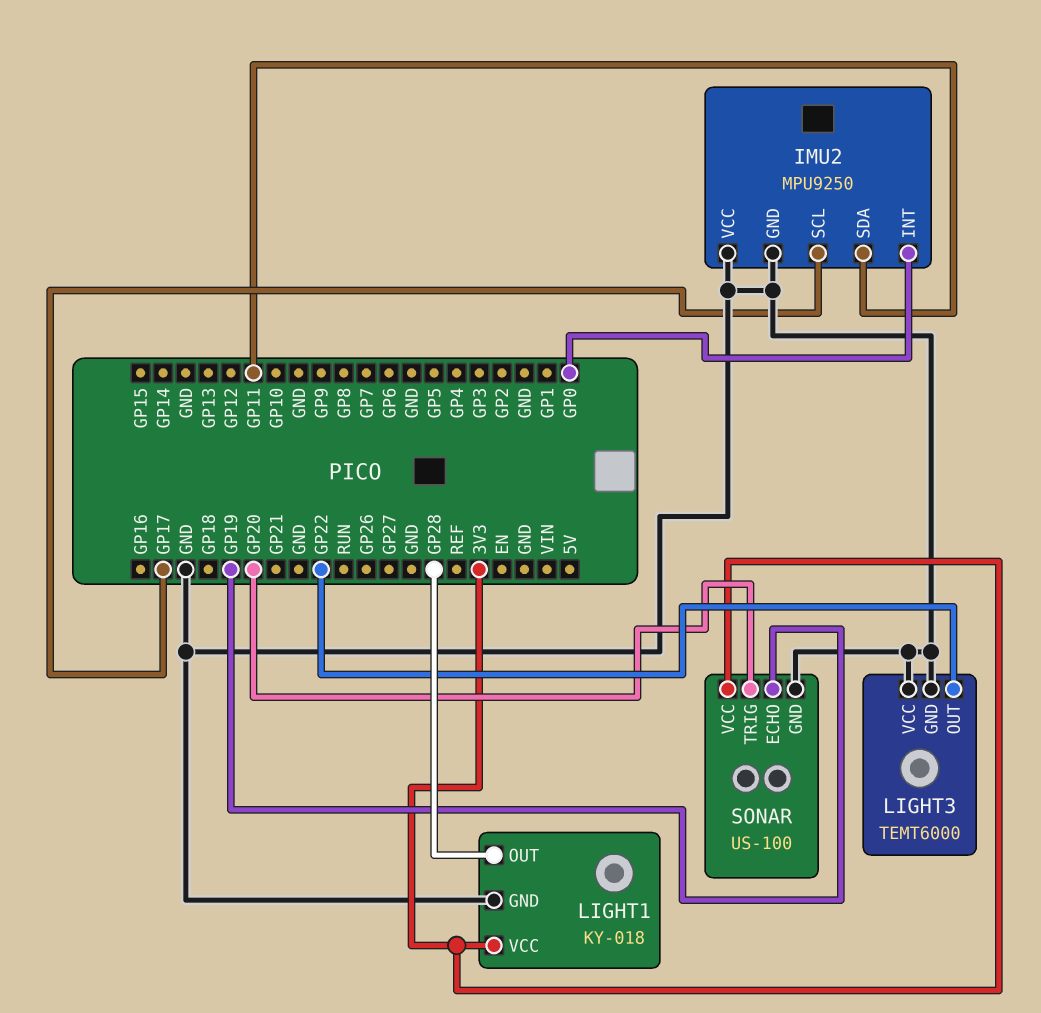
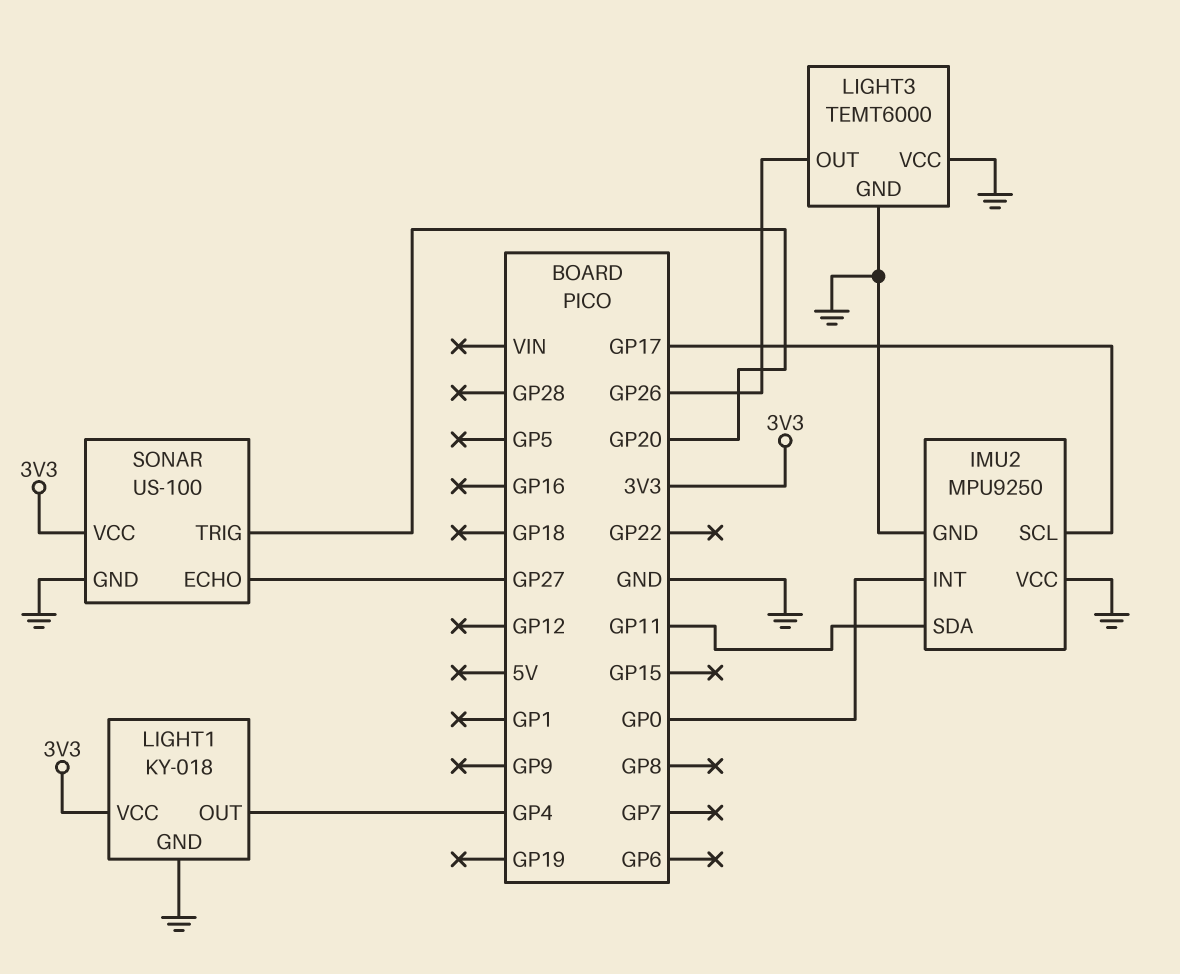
LIGHT1 pin OUT: GP28 -> GP4
LIGHT3 pin OUT: GP22 -> GP26
SONAR pin ECHO: GP19 -> GP27

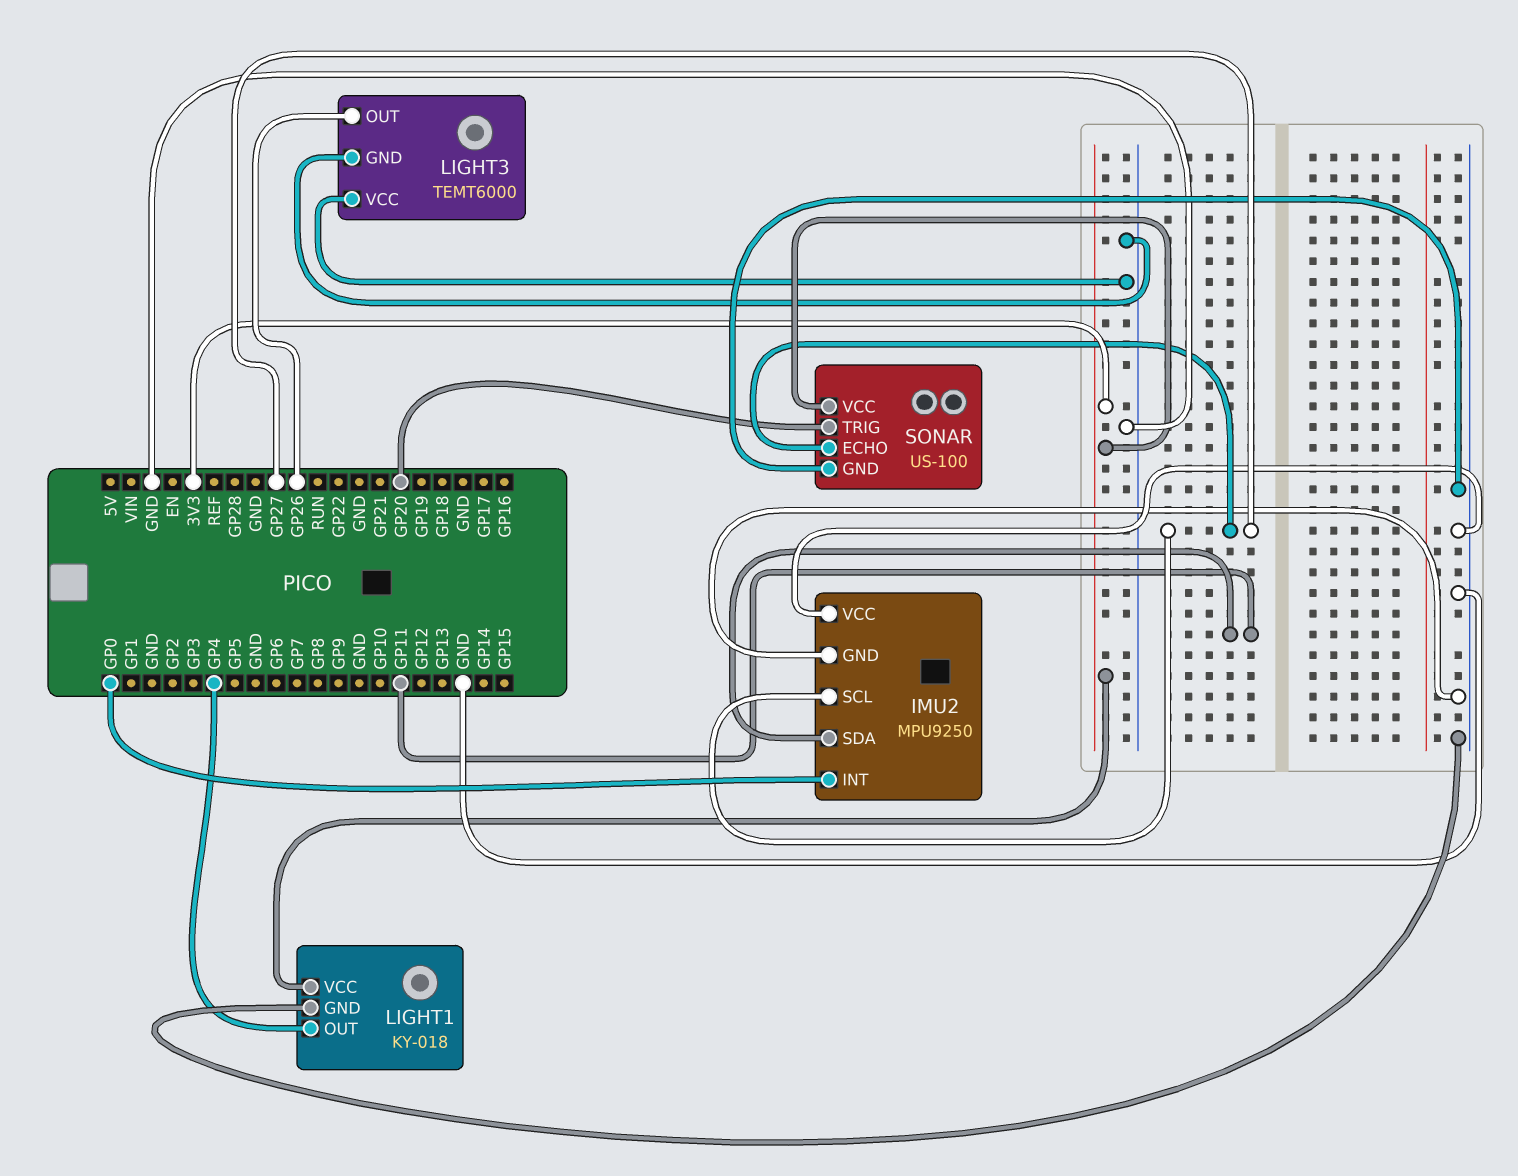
IMU2 pin SCL: GP17 -> GP27

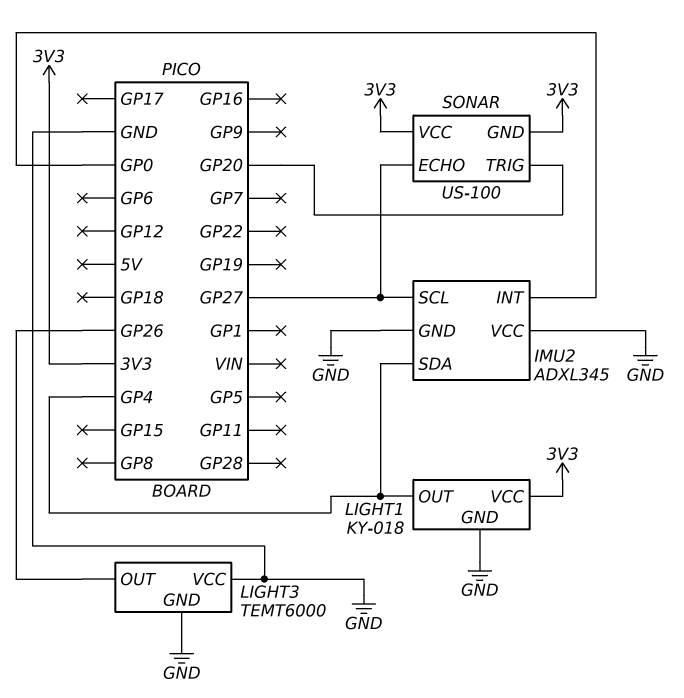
IMU2: MPU9250 -> ADXL345
IMU2 pin SDA: GP11 -> GP4
SONAR pin GND: GND -> 3V3

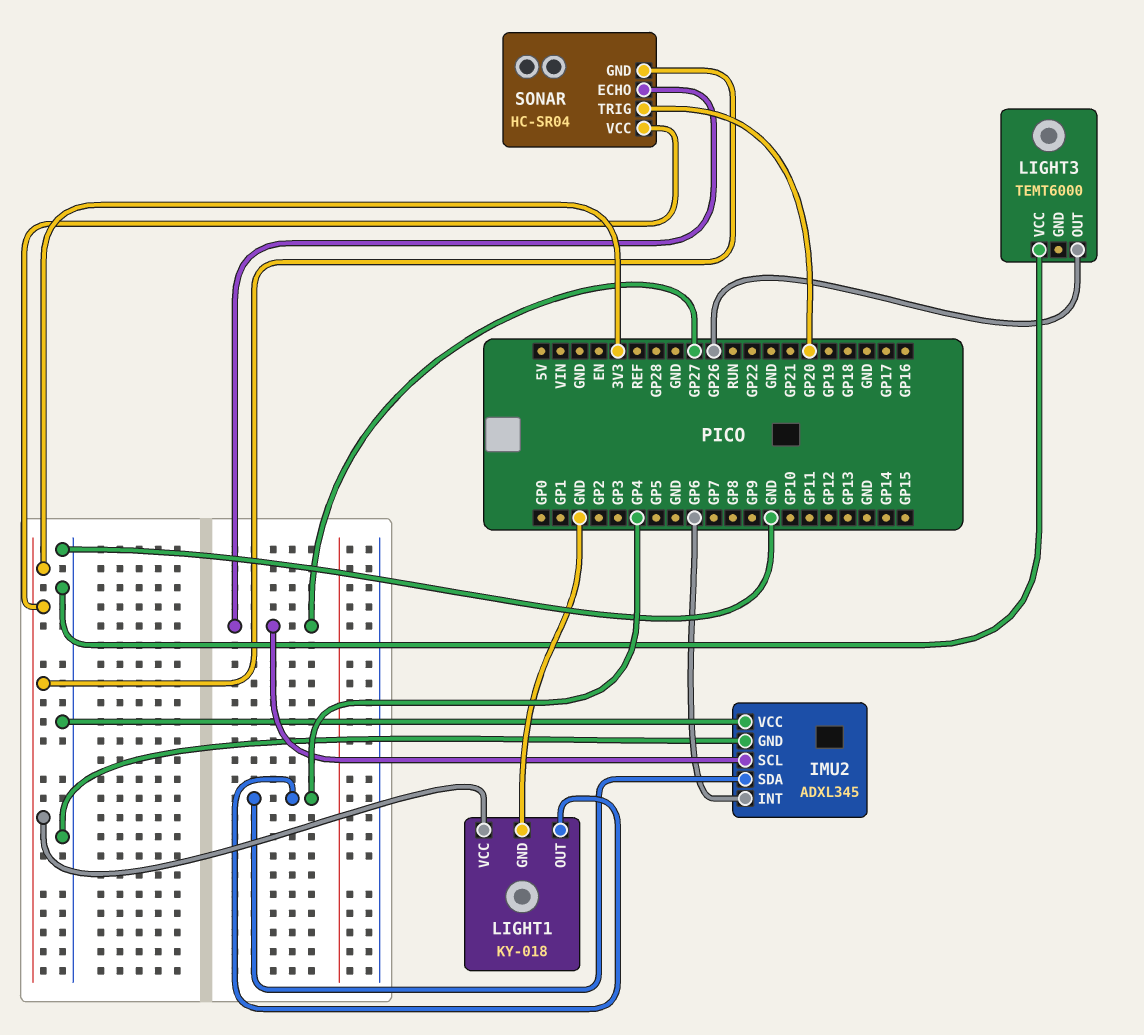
IMU2 pin INT: GP0 -> GP6
LIGHT3 pin GND: GND -> none
SONAR: US-100 -> HC-SR04

